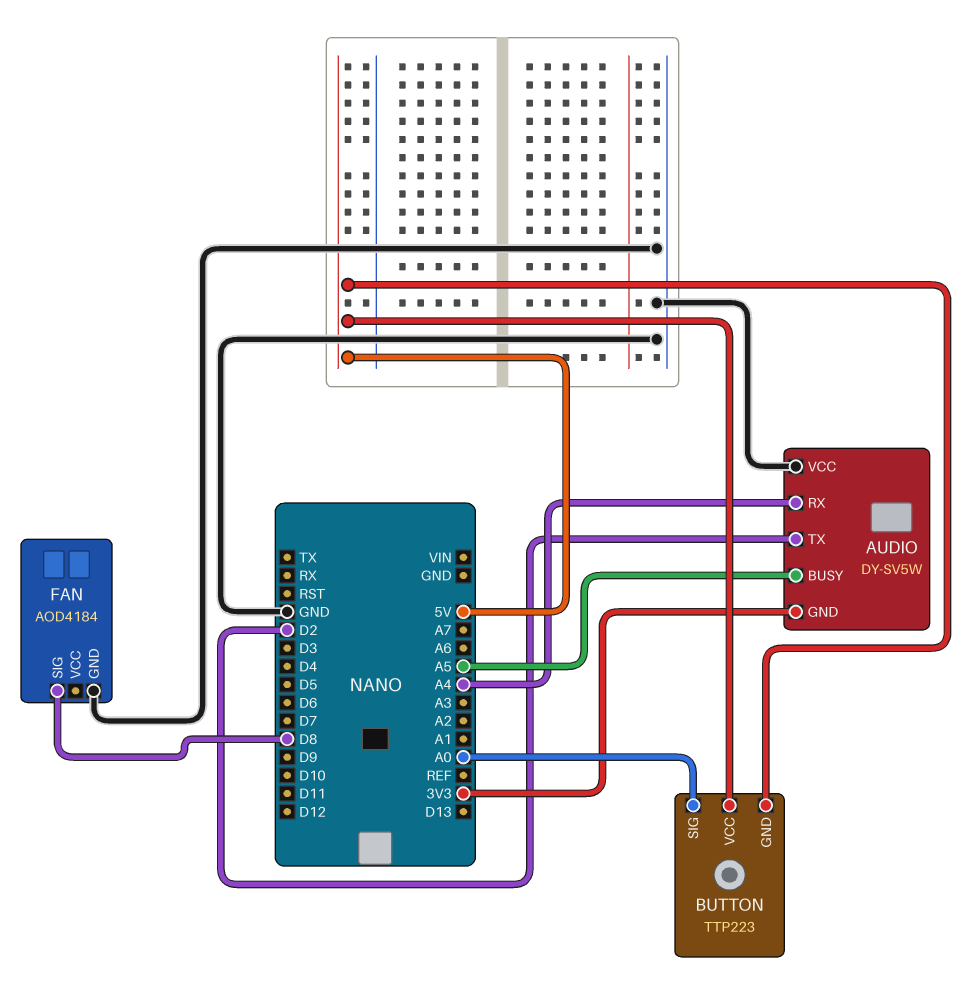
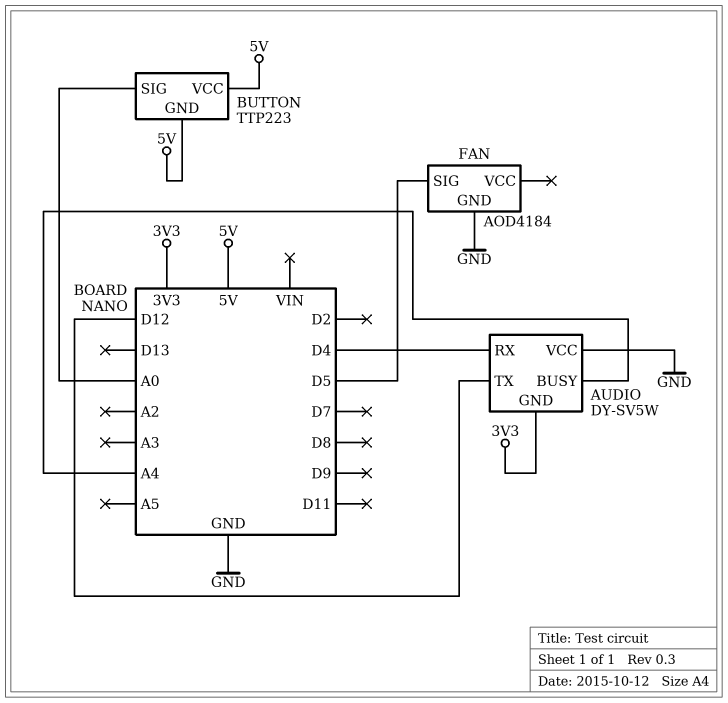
AUDIO pin BUSY: A5 -> A4
AUDIO pin RX: A4 -> D4
AUDIO pin TX: D2 -> D12
FAN pin SIG: D8 -> D5

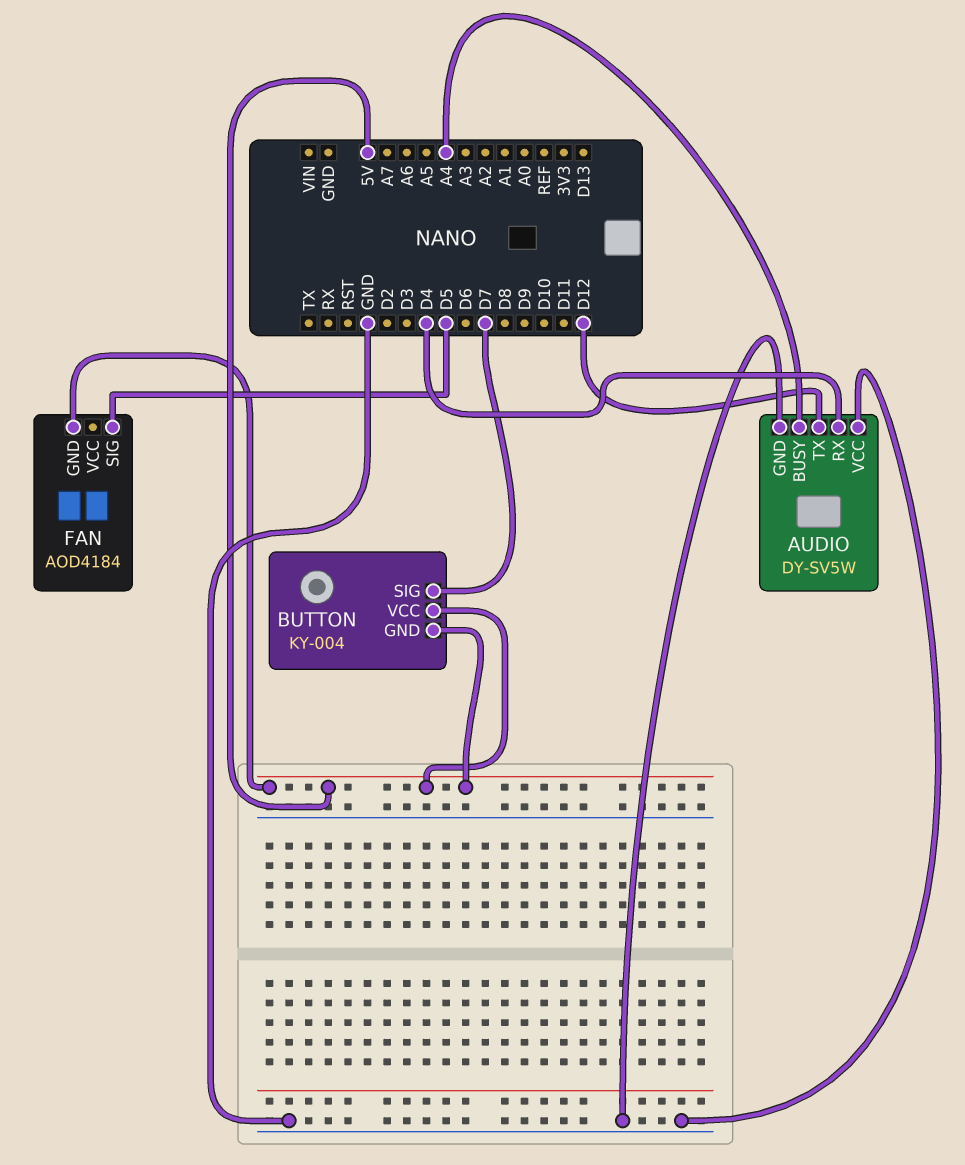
AUDIO pin GND: 3V3 -> GND
BUTTON: TTP223 -> KY-004
BUTTON pin SIG: A0 -> D7
FAN pin GND: GND -> 5V

